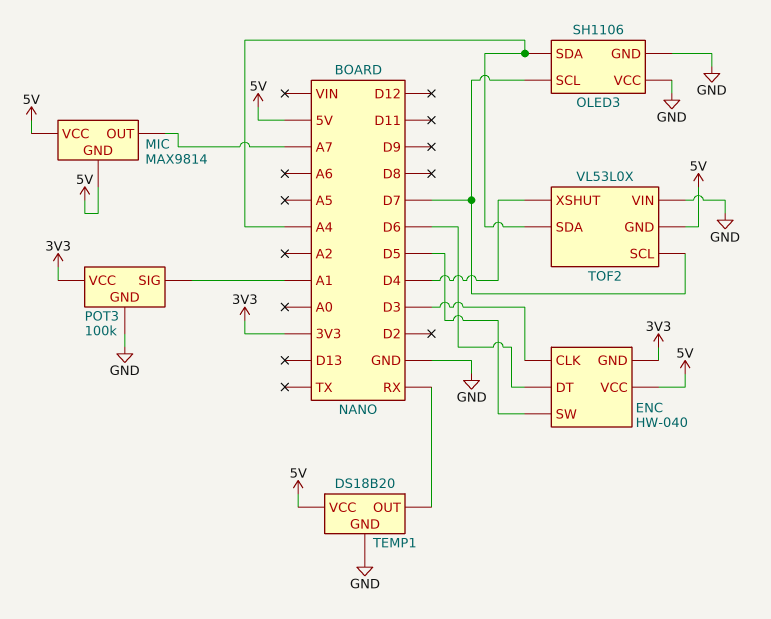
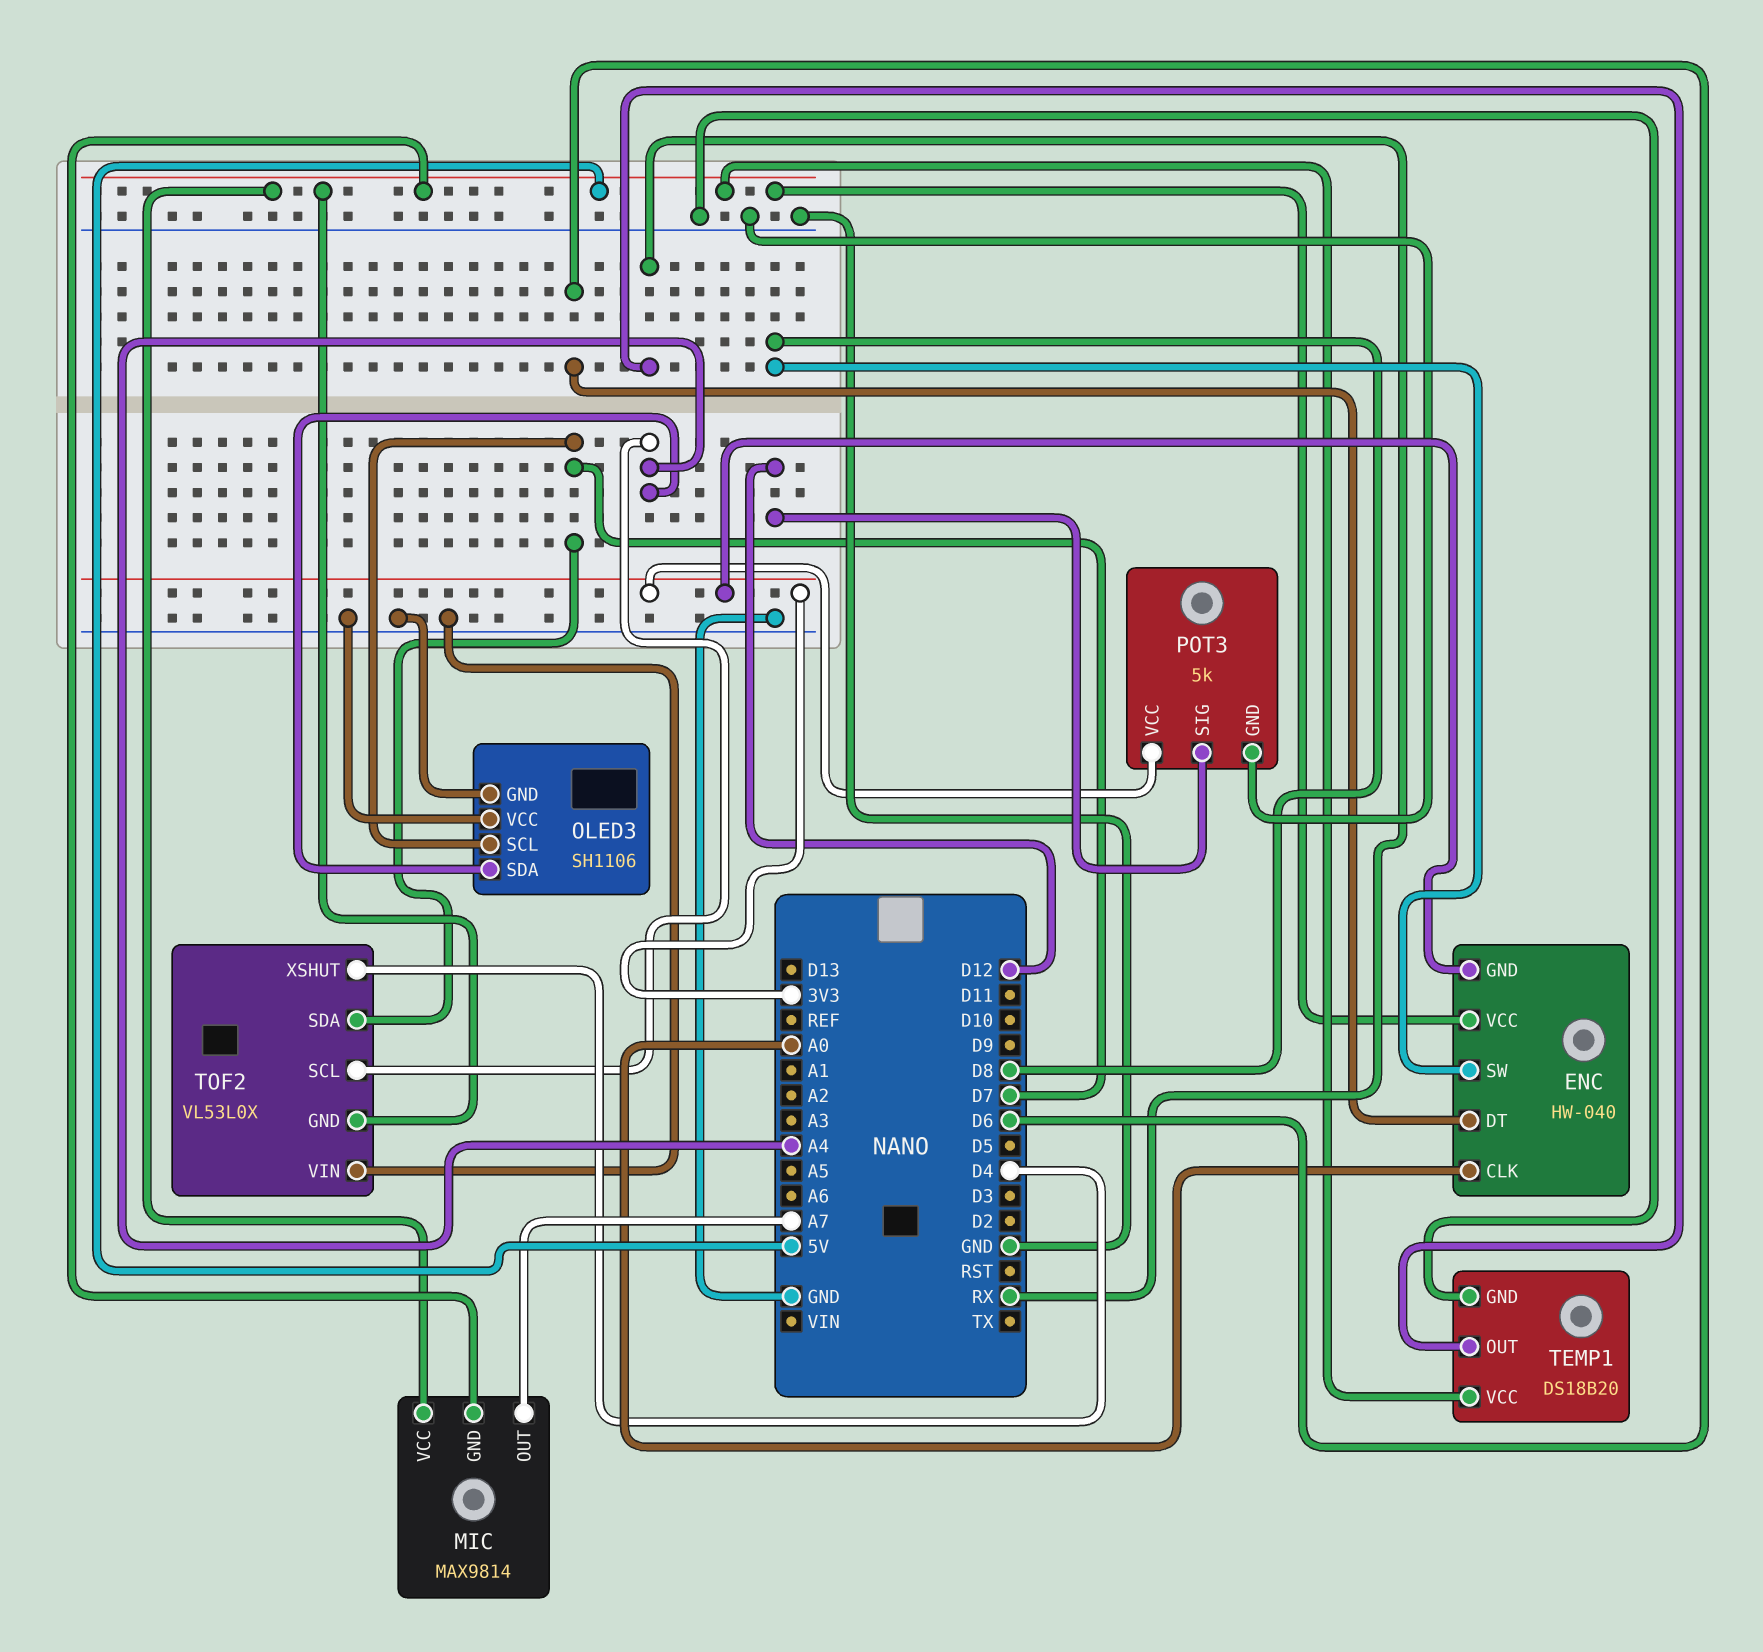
ENC pin CLK: D3 -> A0
ENC pin SW: D5 -> D8
POT3: 100k -> 5k
POT3 pin SIG: A1 -> D12
TOF2 pin SCL: D7 -> A4
TOF2 pin SDA: A4 -> D7

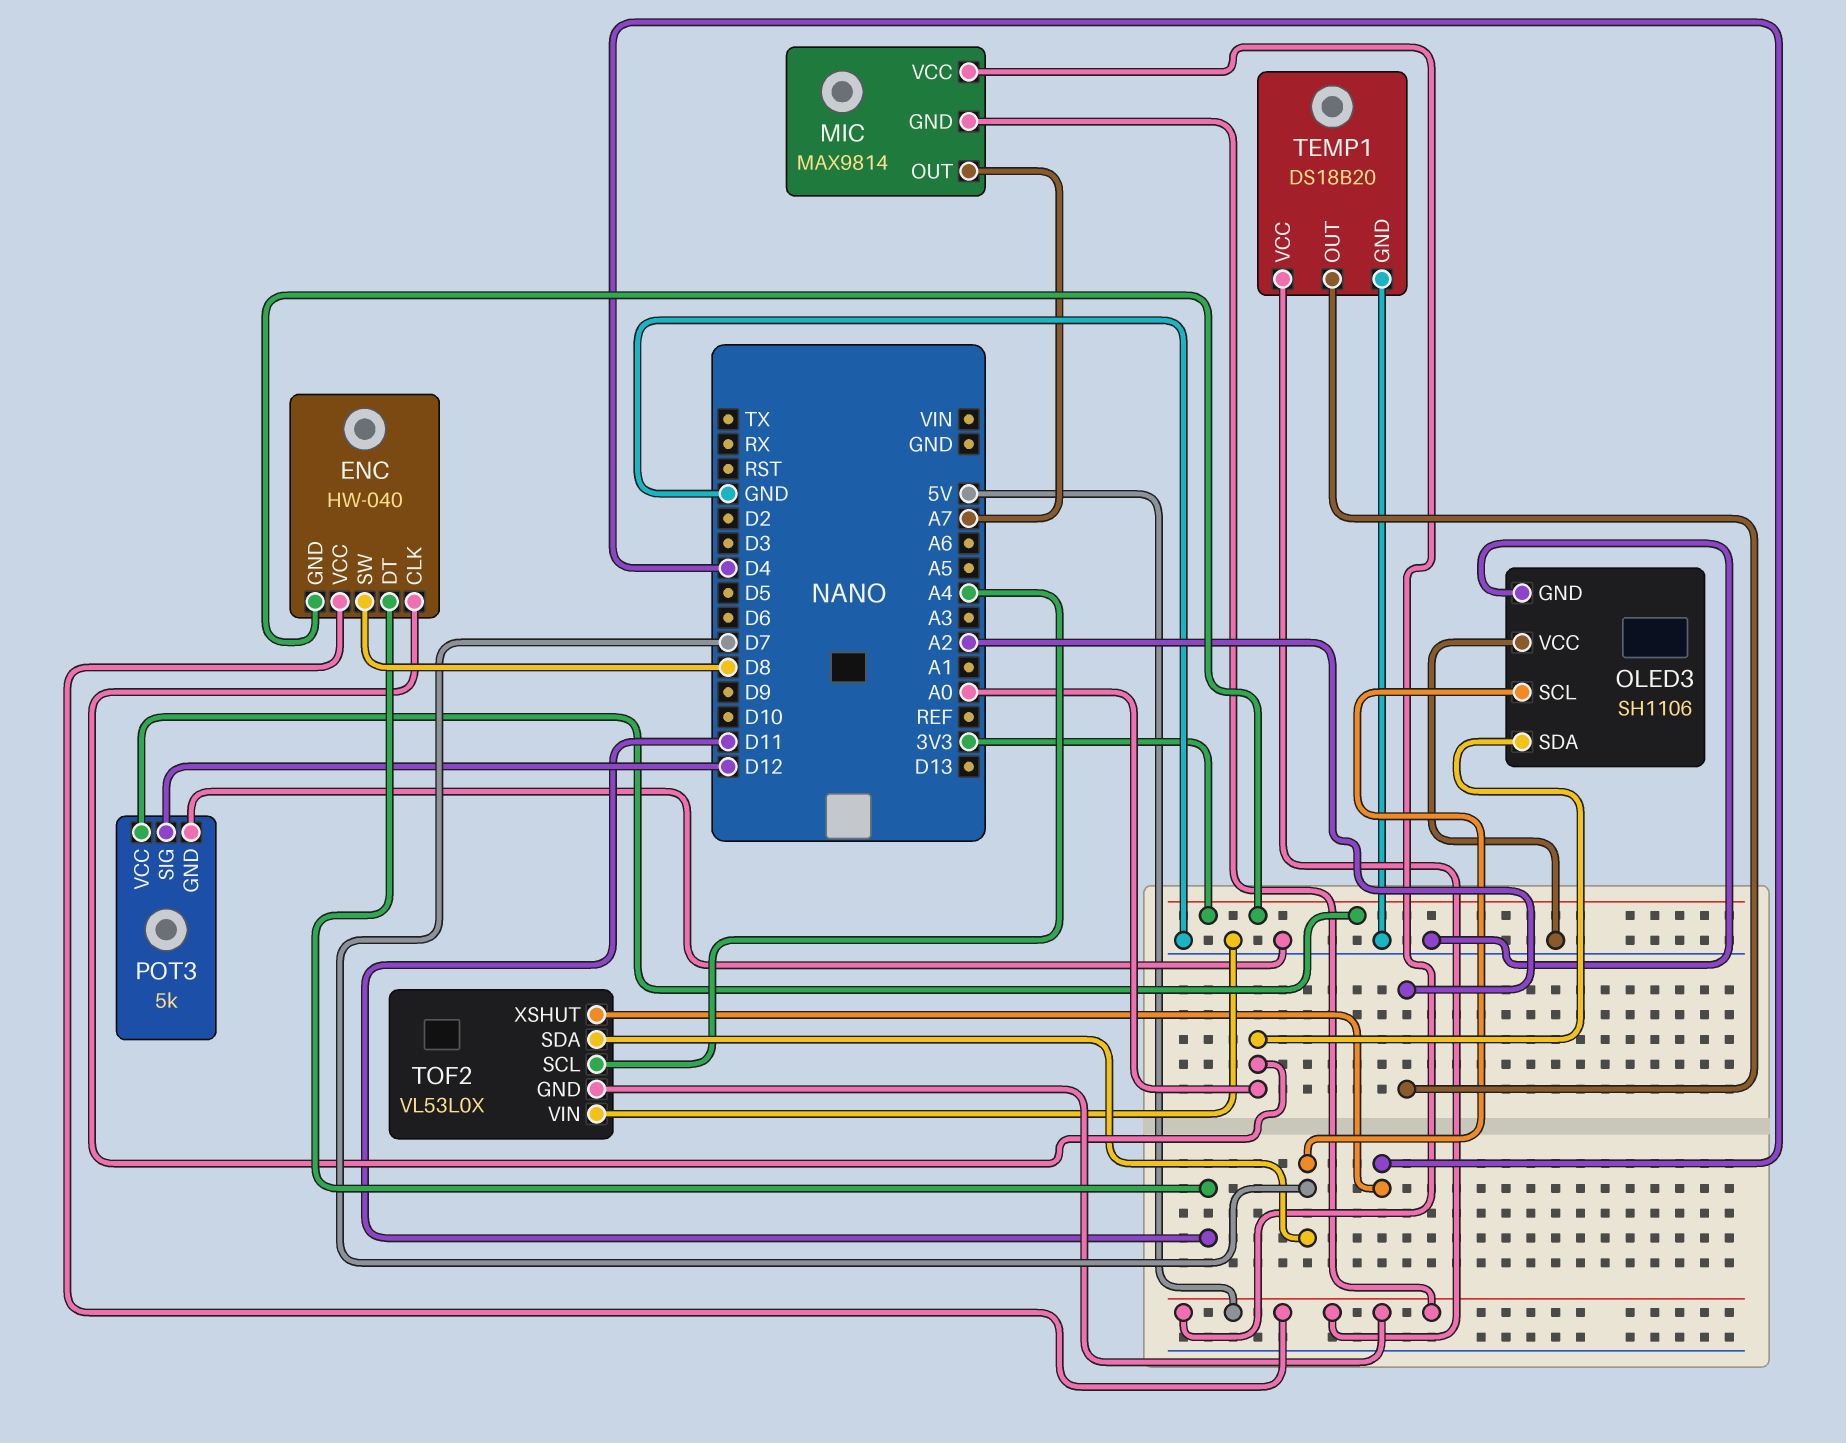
ENC pin DT: D6 -> D11
OLED3 pin SDA: A4 -> A0
TEMP1 pin OUT: RX -> A2

